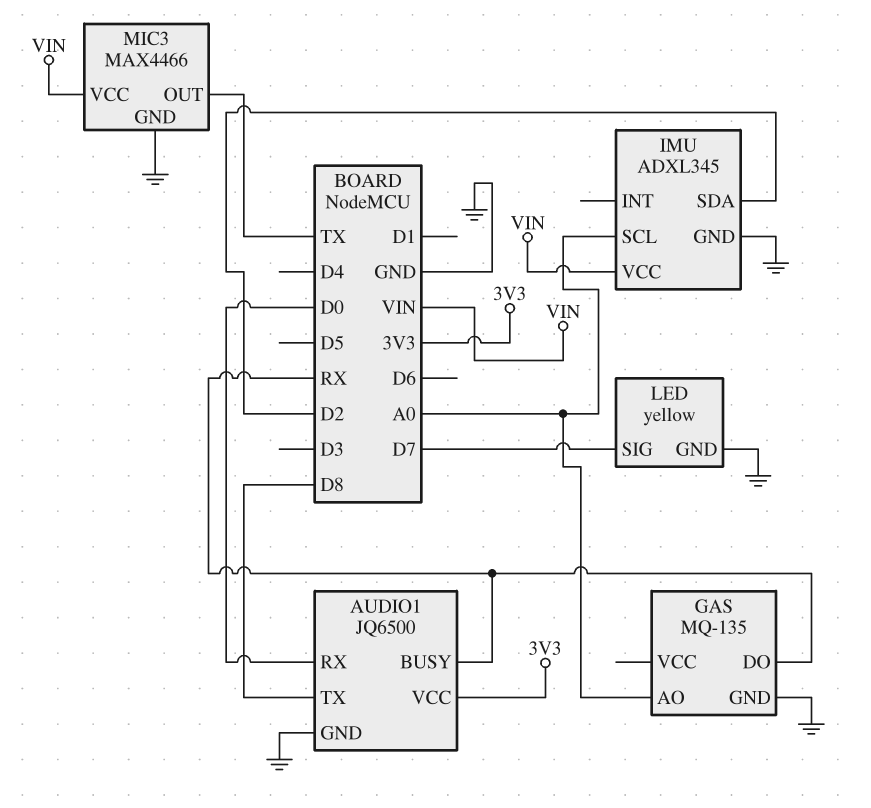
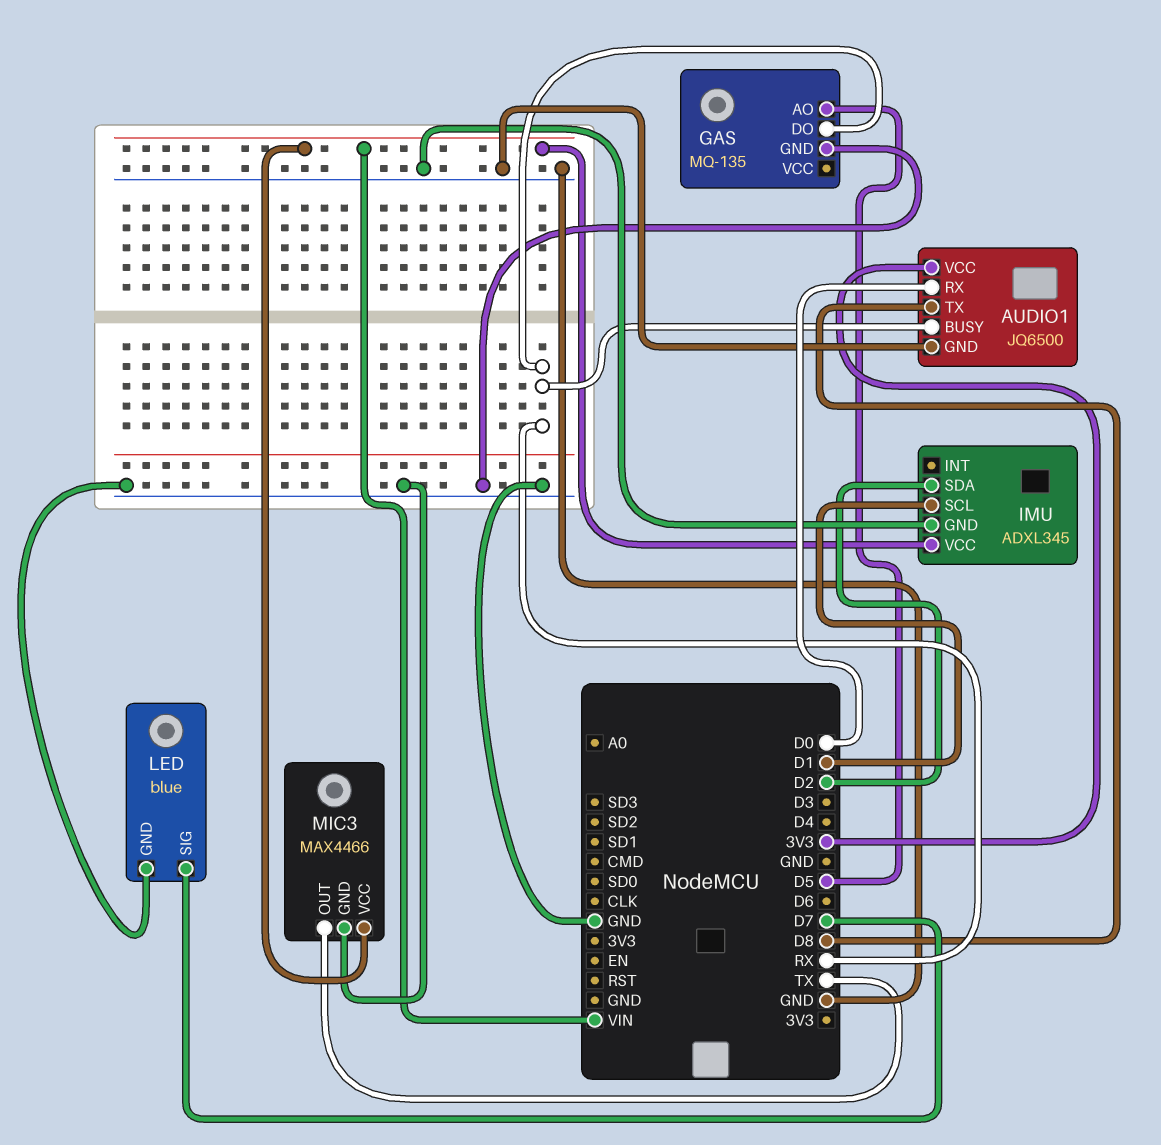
GAS pin AO: A0 -> D5
IMU pin SCL: A0 -> D1
LED: yellow -> blue

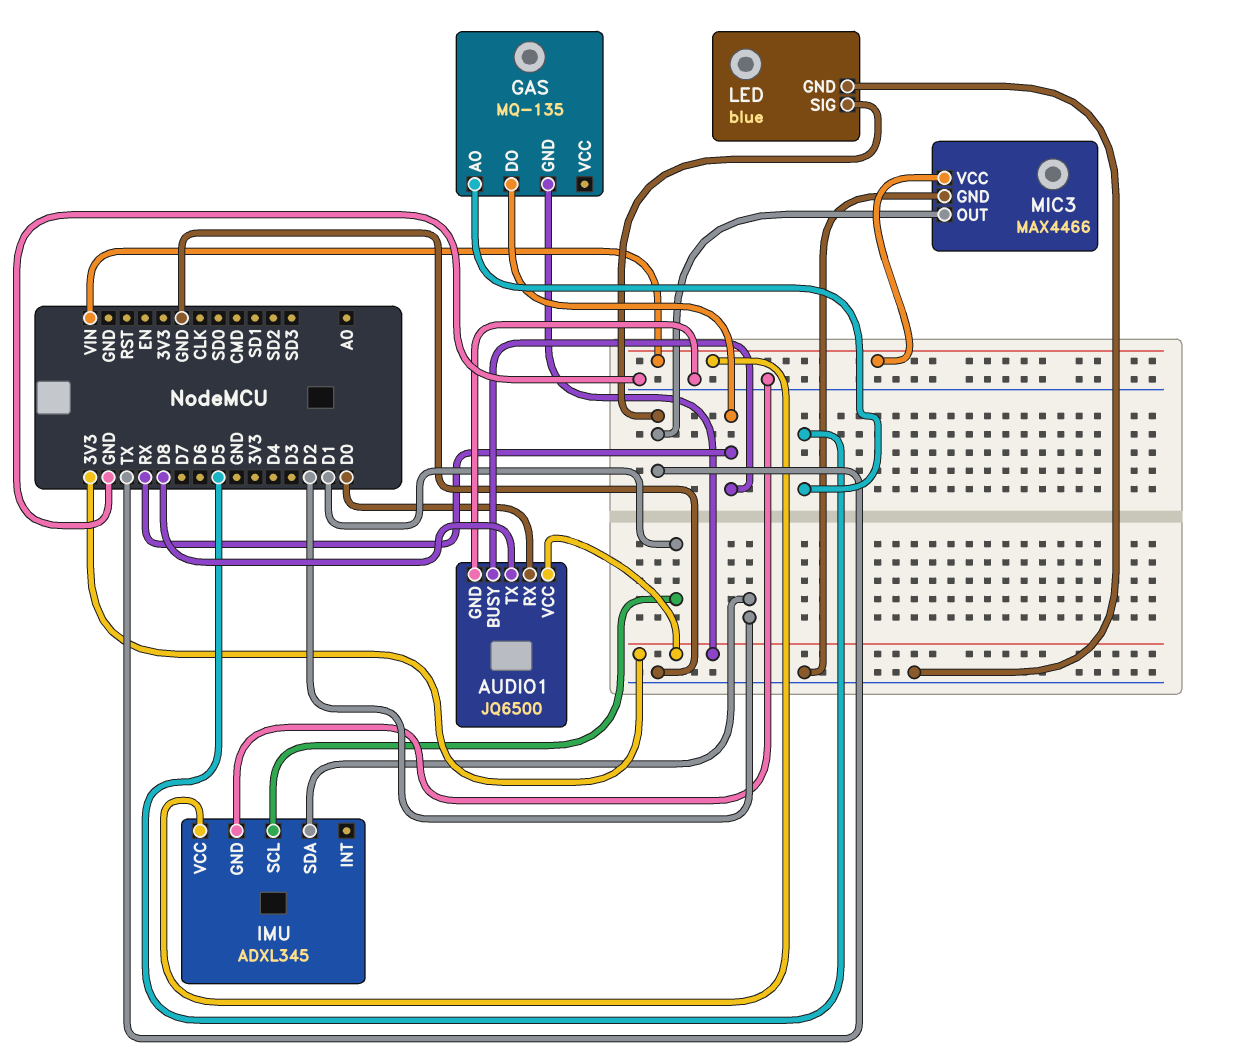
GAS pin GND: GND -> 3V3
LED pin SIG: D7 -> TX

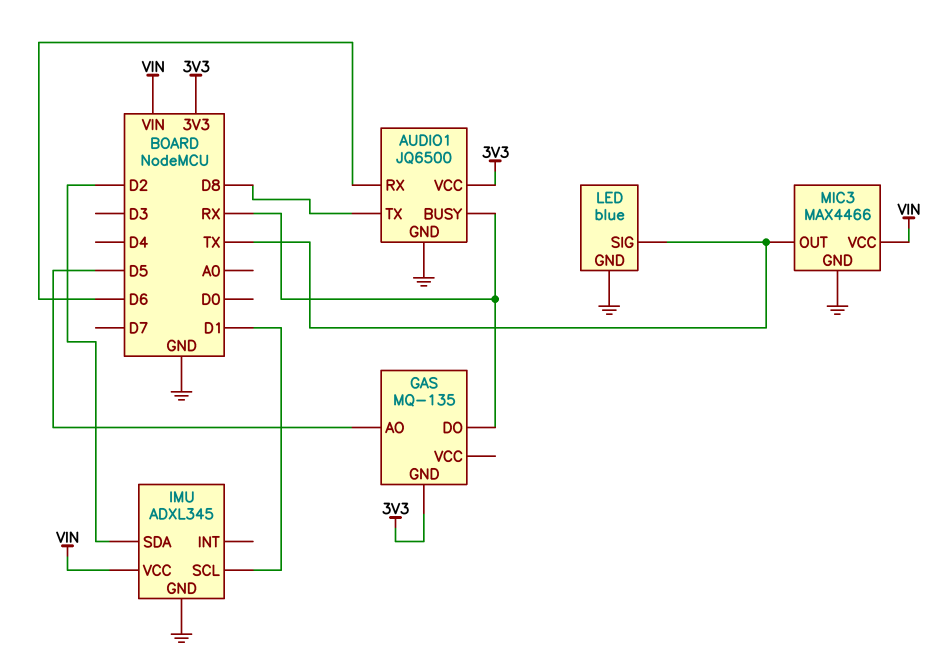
AUDIO1 pin RX: D0 -> D6

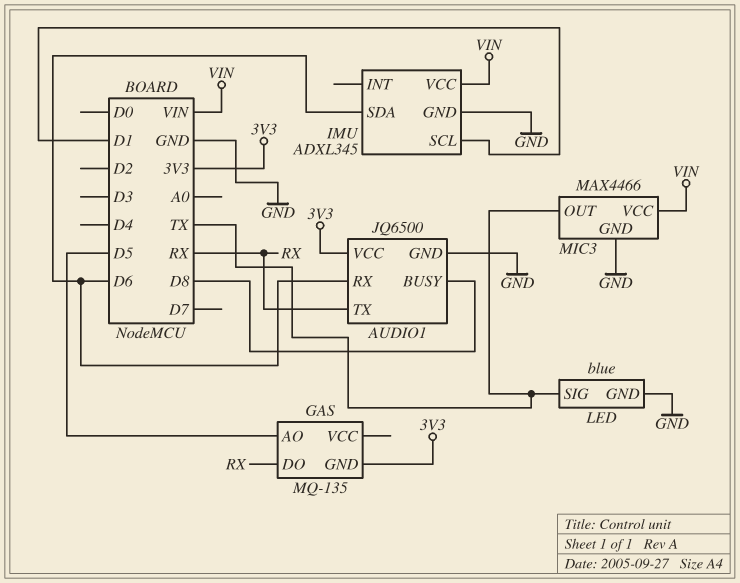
AUDIO1 pin BUSY: RX -> D8
AUDIO1 pin TX: D8 -> RX
IMU pin SDA: D2 -> D6

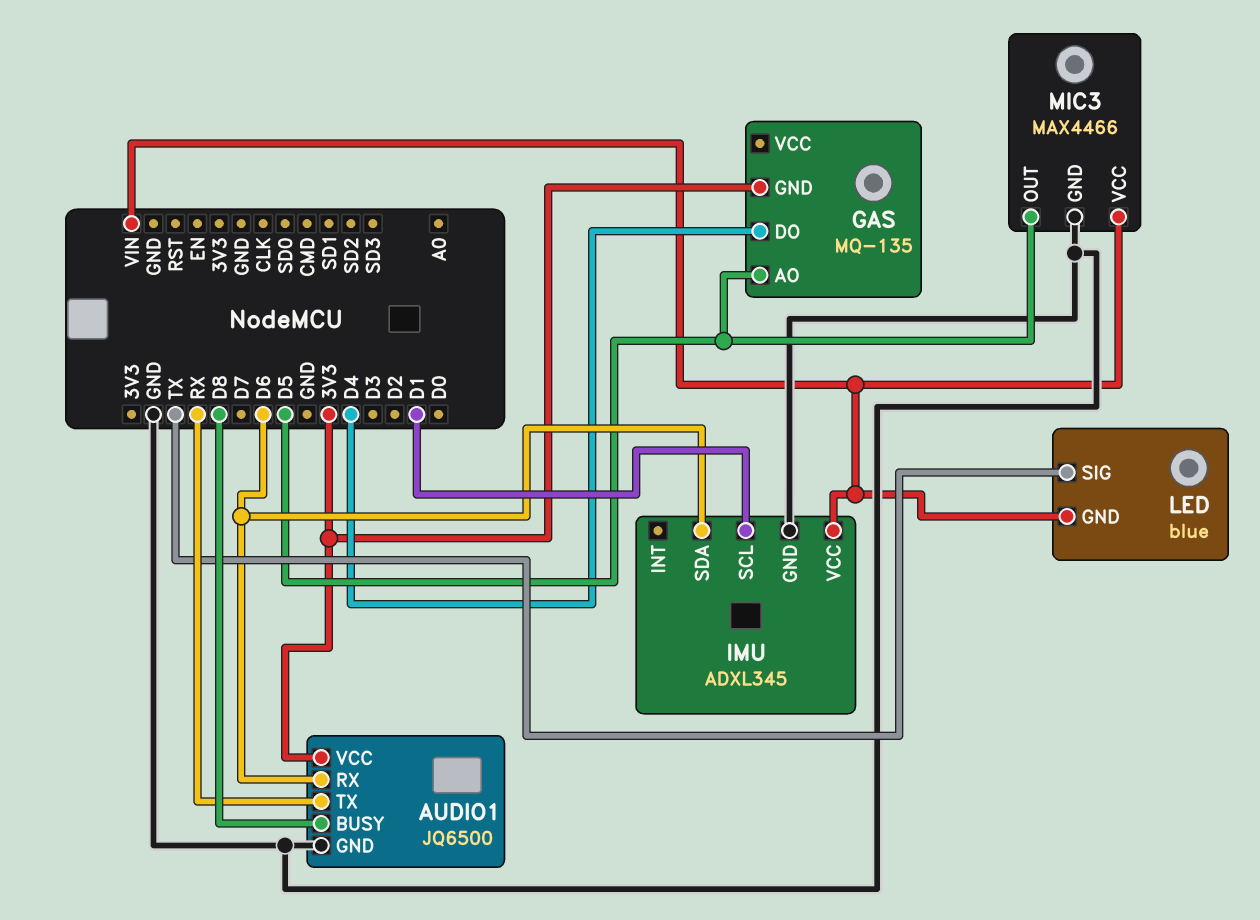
GAS pin DO: RX -> D4
LED pin GND: GND -> VIN
MIC3 pin OUT: TX -> D5

